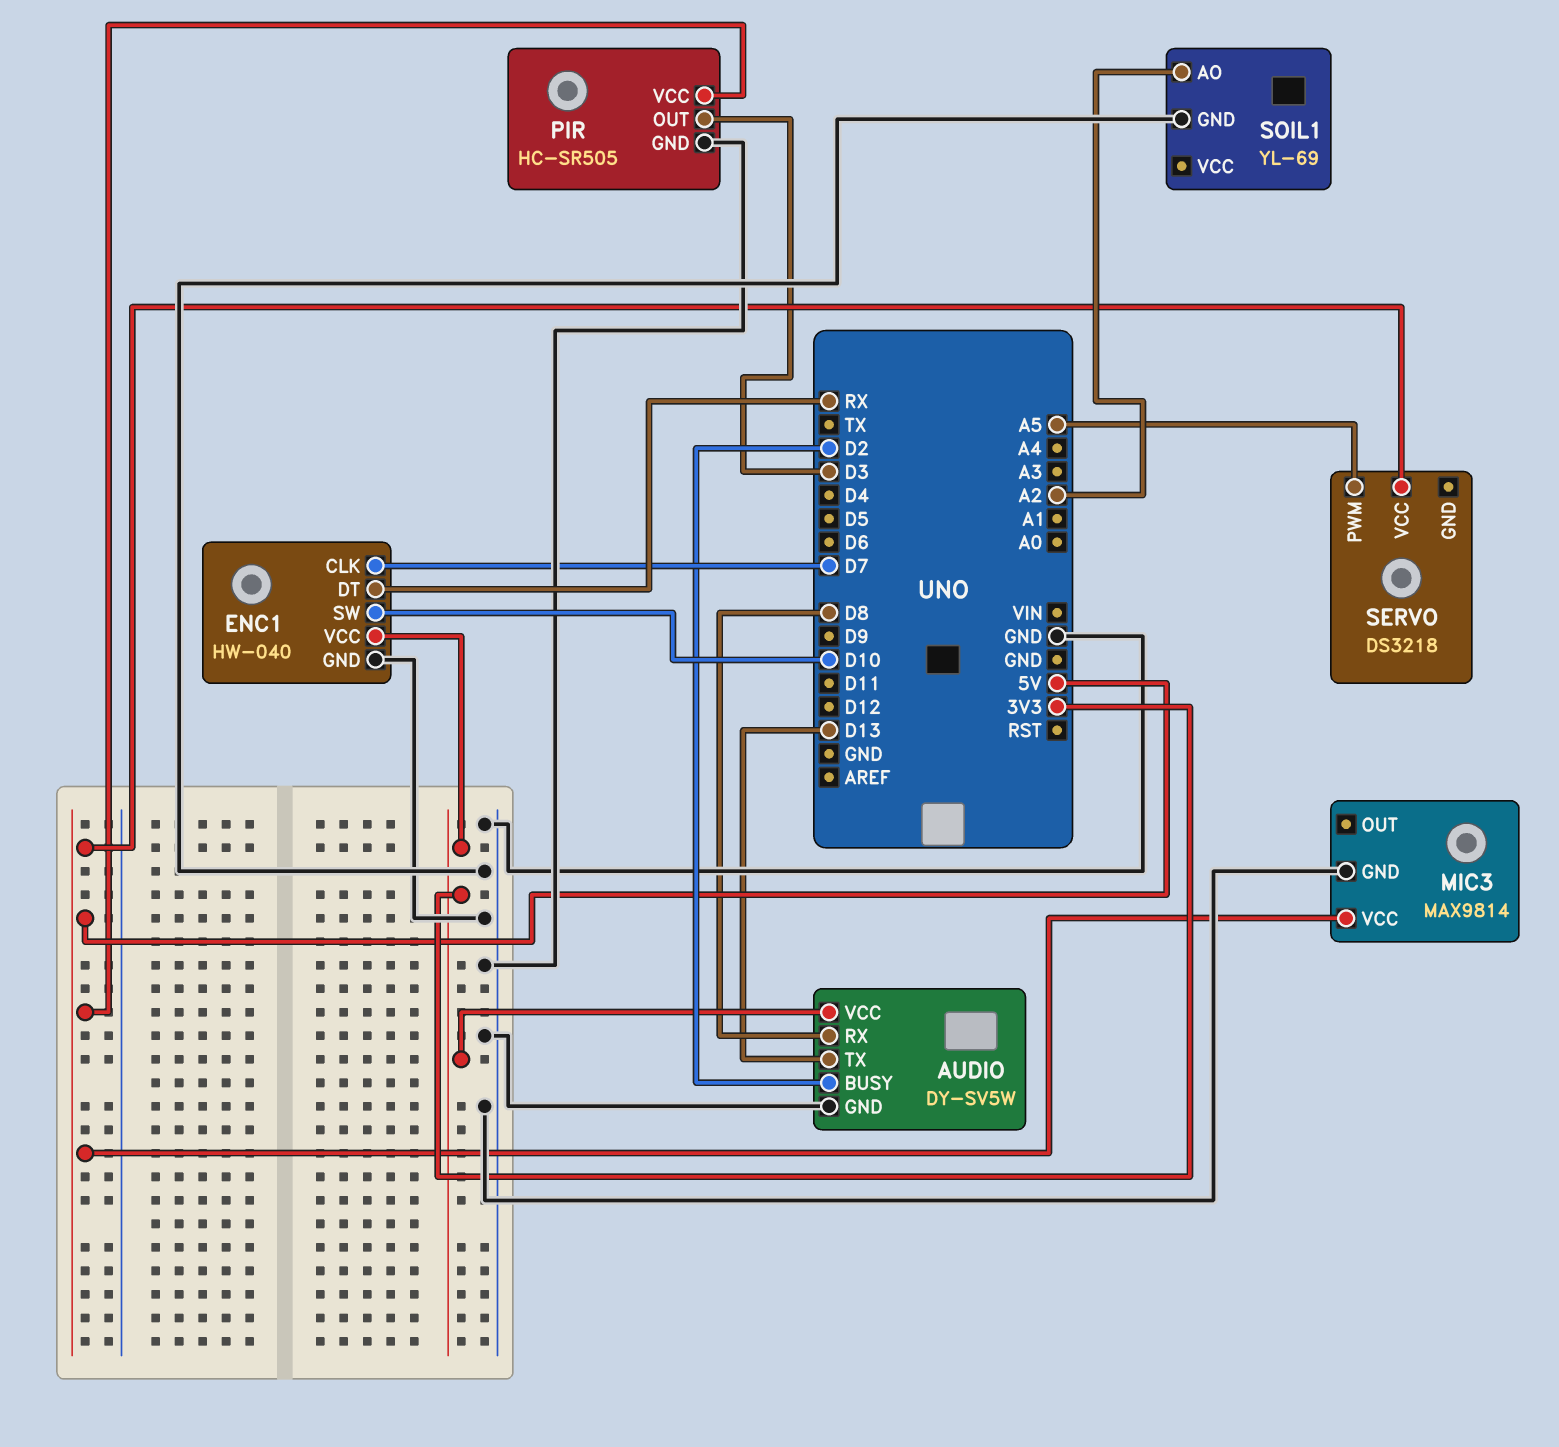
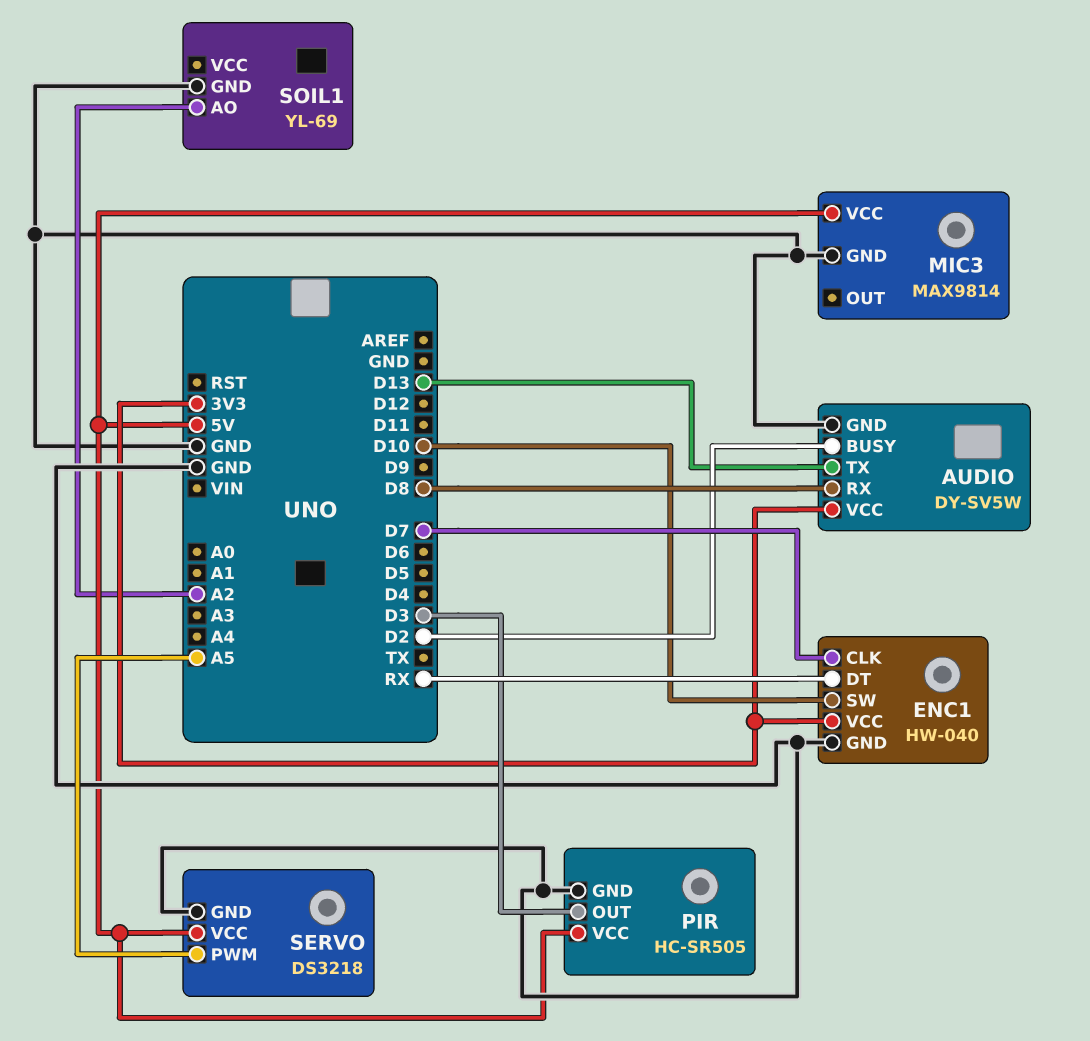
SERVO pin GND: none -> GND

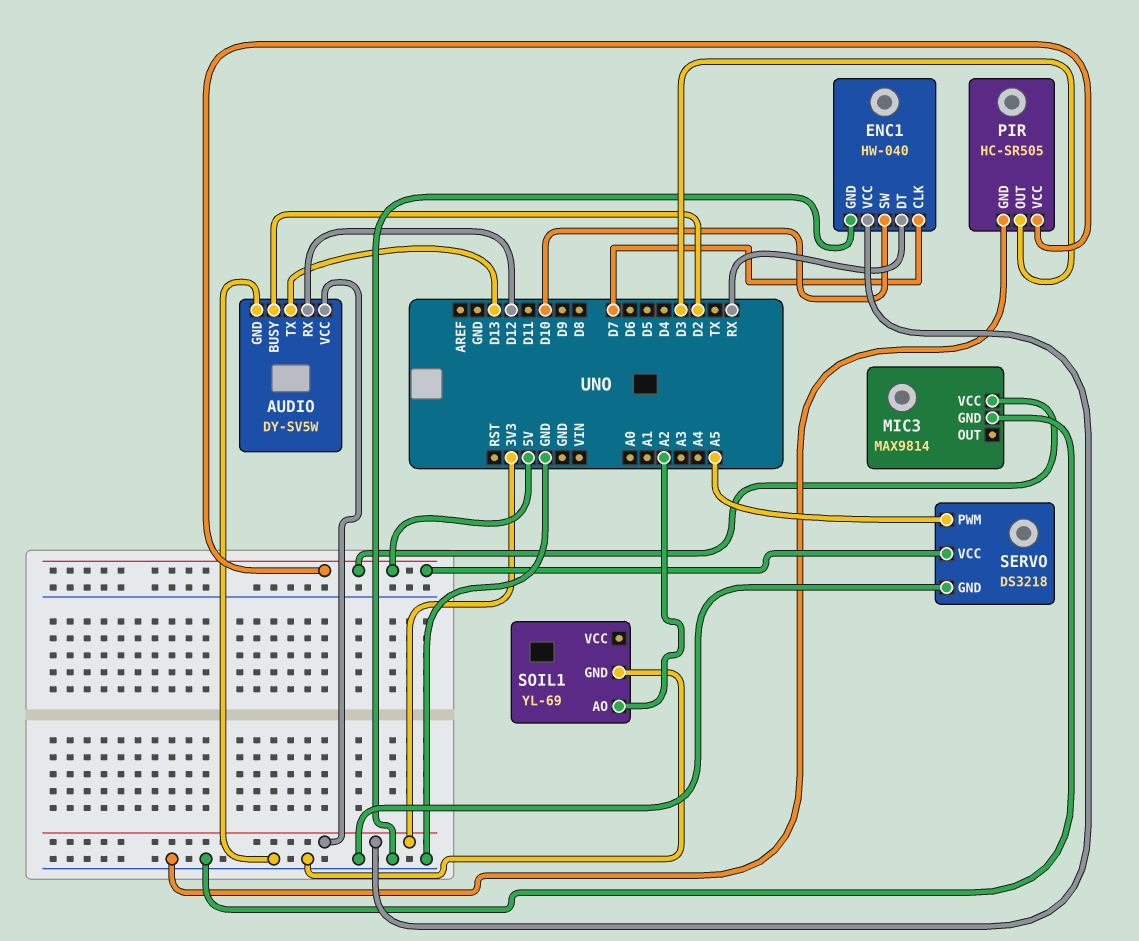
AUDIO pin RX: D8 -> D12

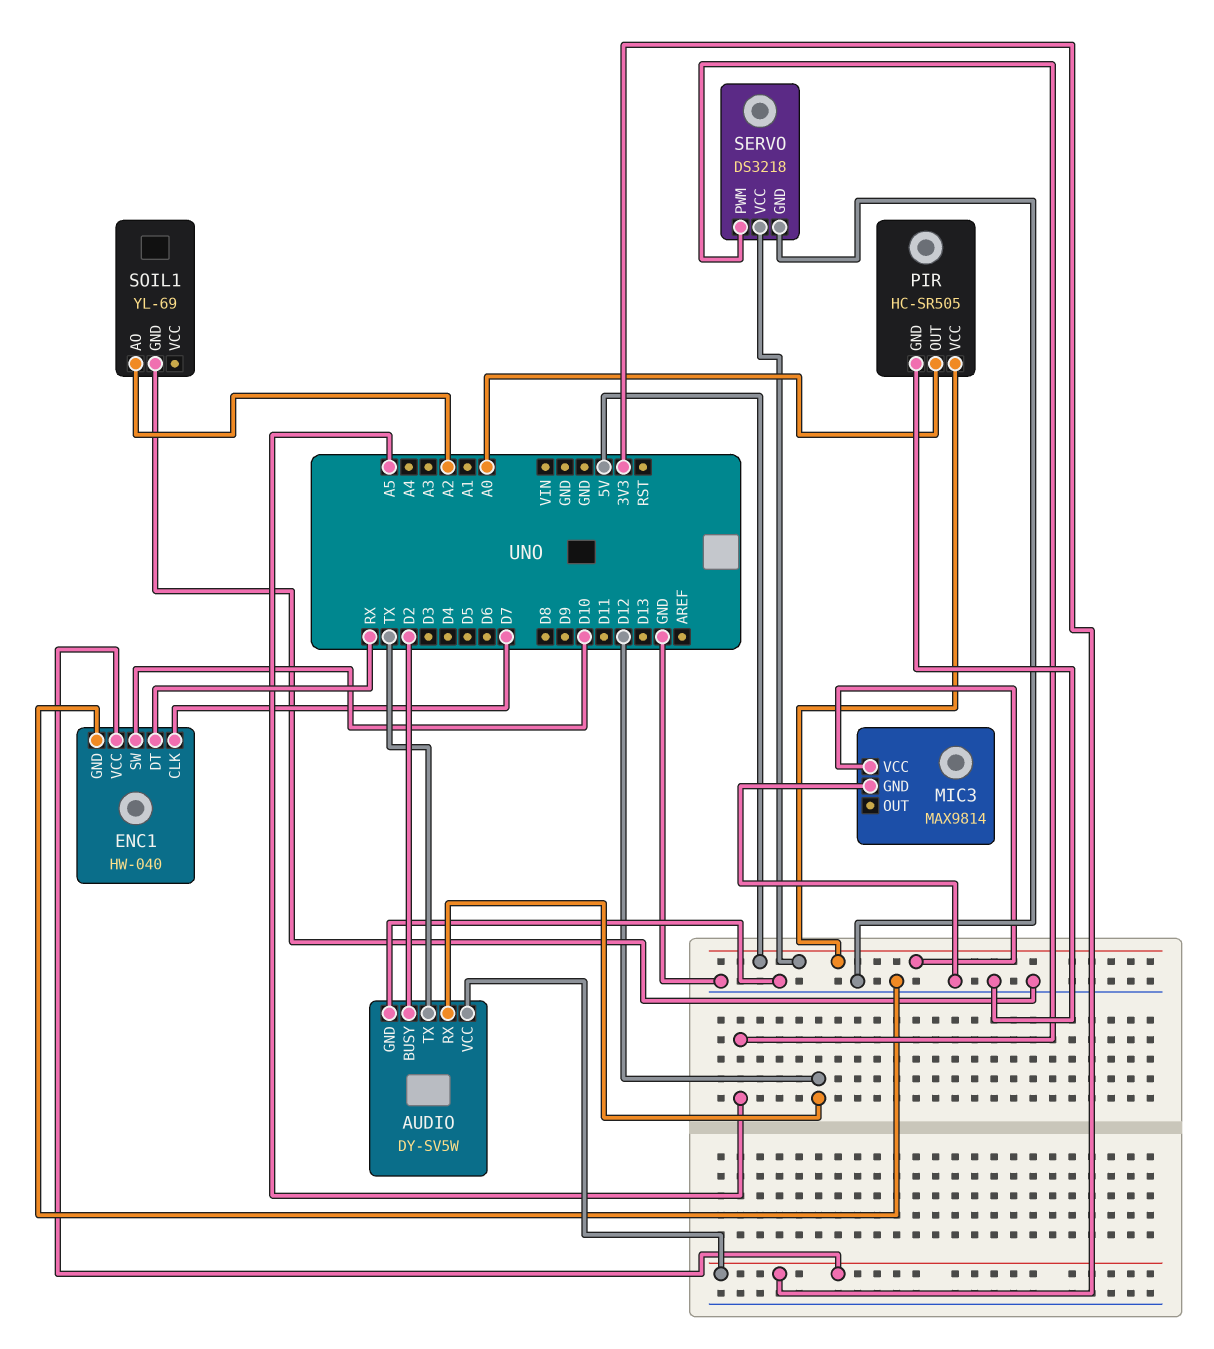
AUDIO pin TX: D13 -> TX
PIR pin OUT: D3 -> A0

